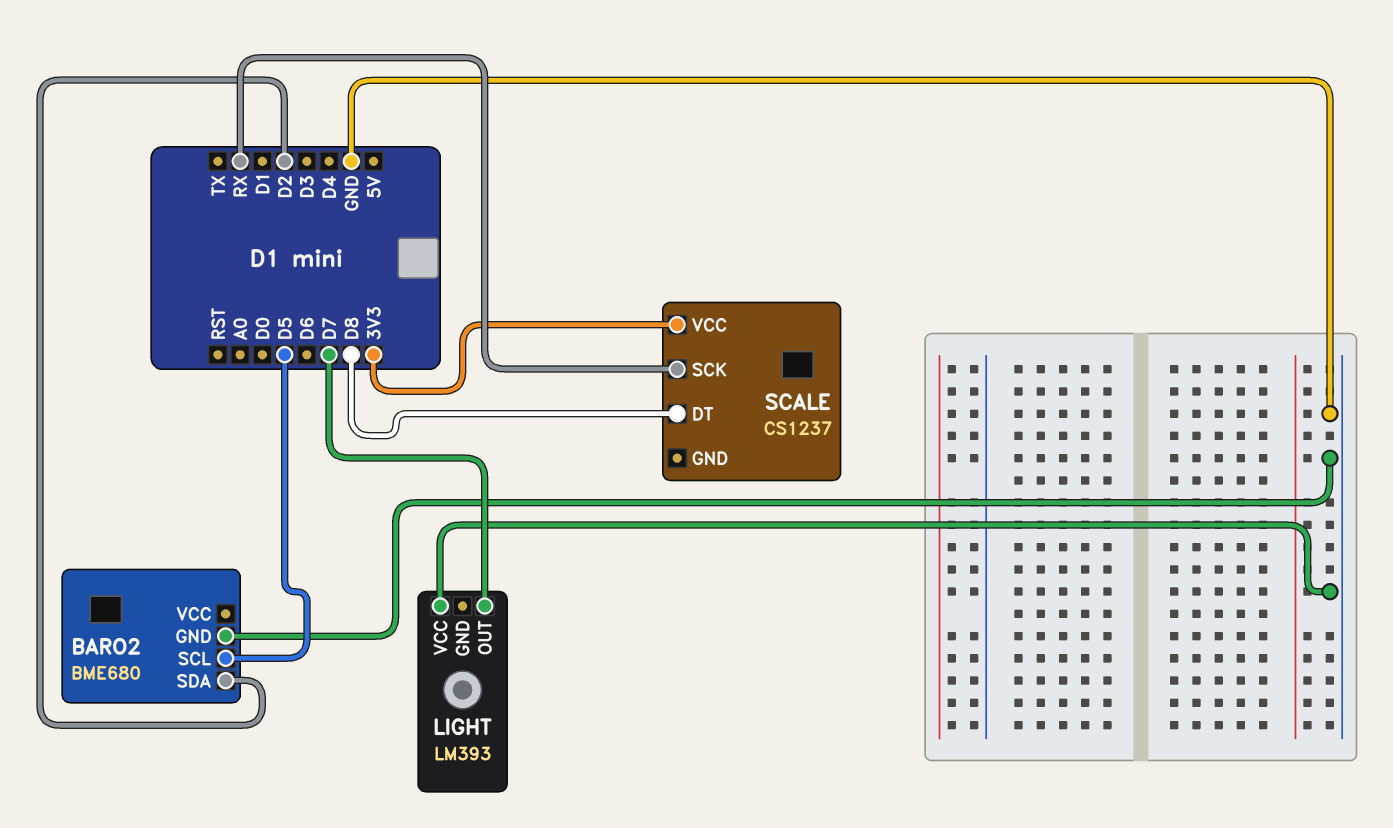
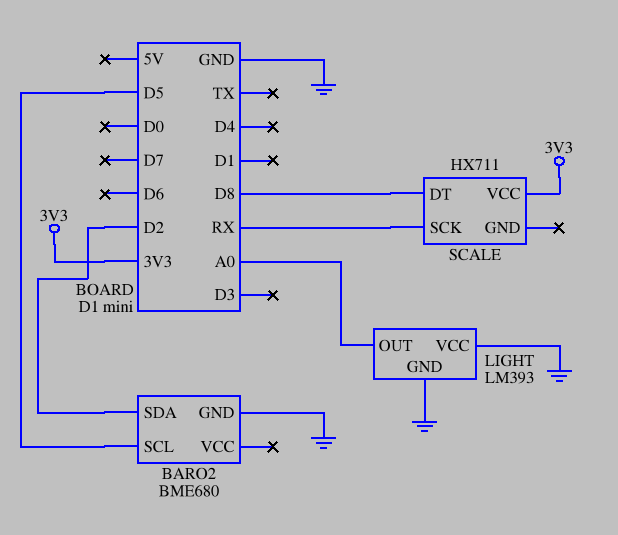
LIGHT pin GND: none -> GND
LIGHT pin OUT: D7 -> A0
SCALE: CS1237 -> HX711

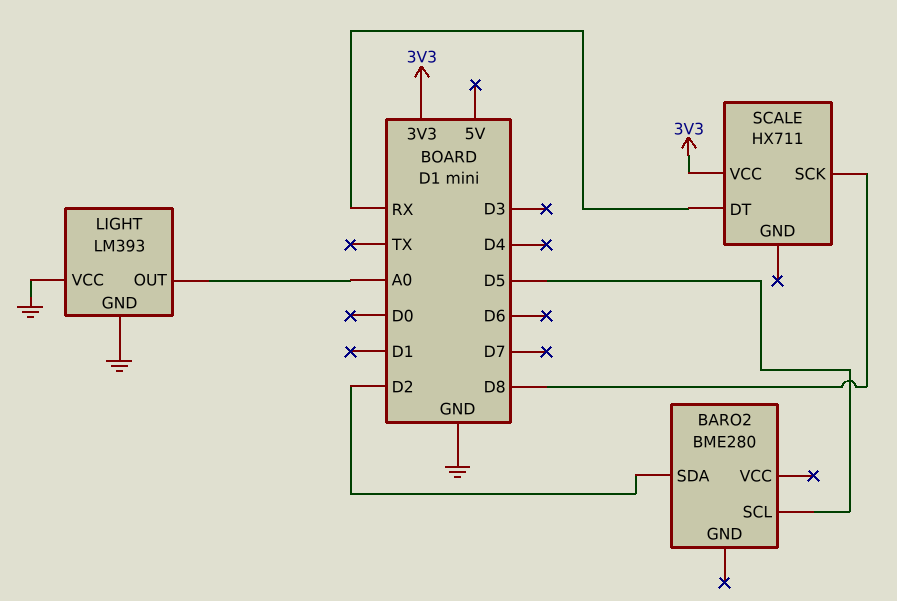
BARO2: BME680 -> BME280
BARO2 pin GND: GND -> none
SCALE pin DT: D8 -> RX
SCALE pin SCK: RX -> D8

